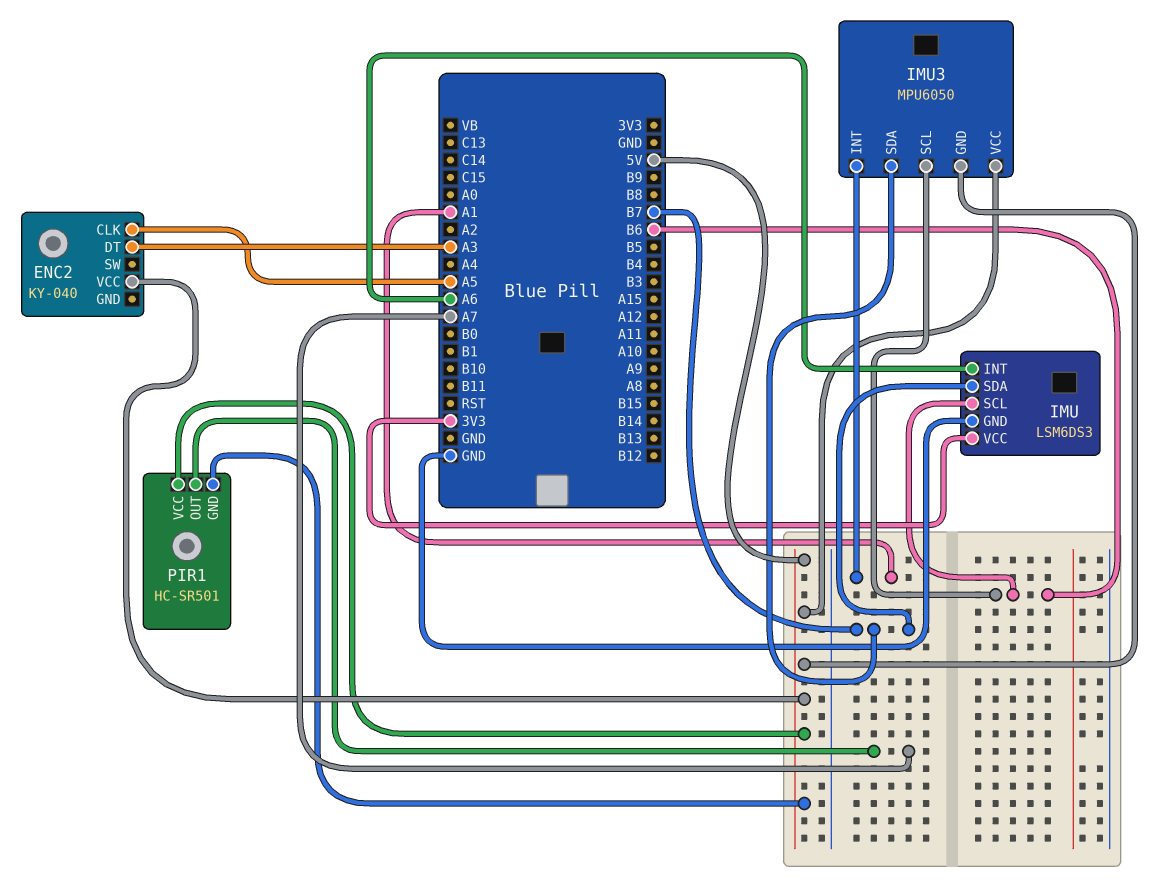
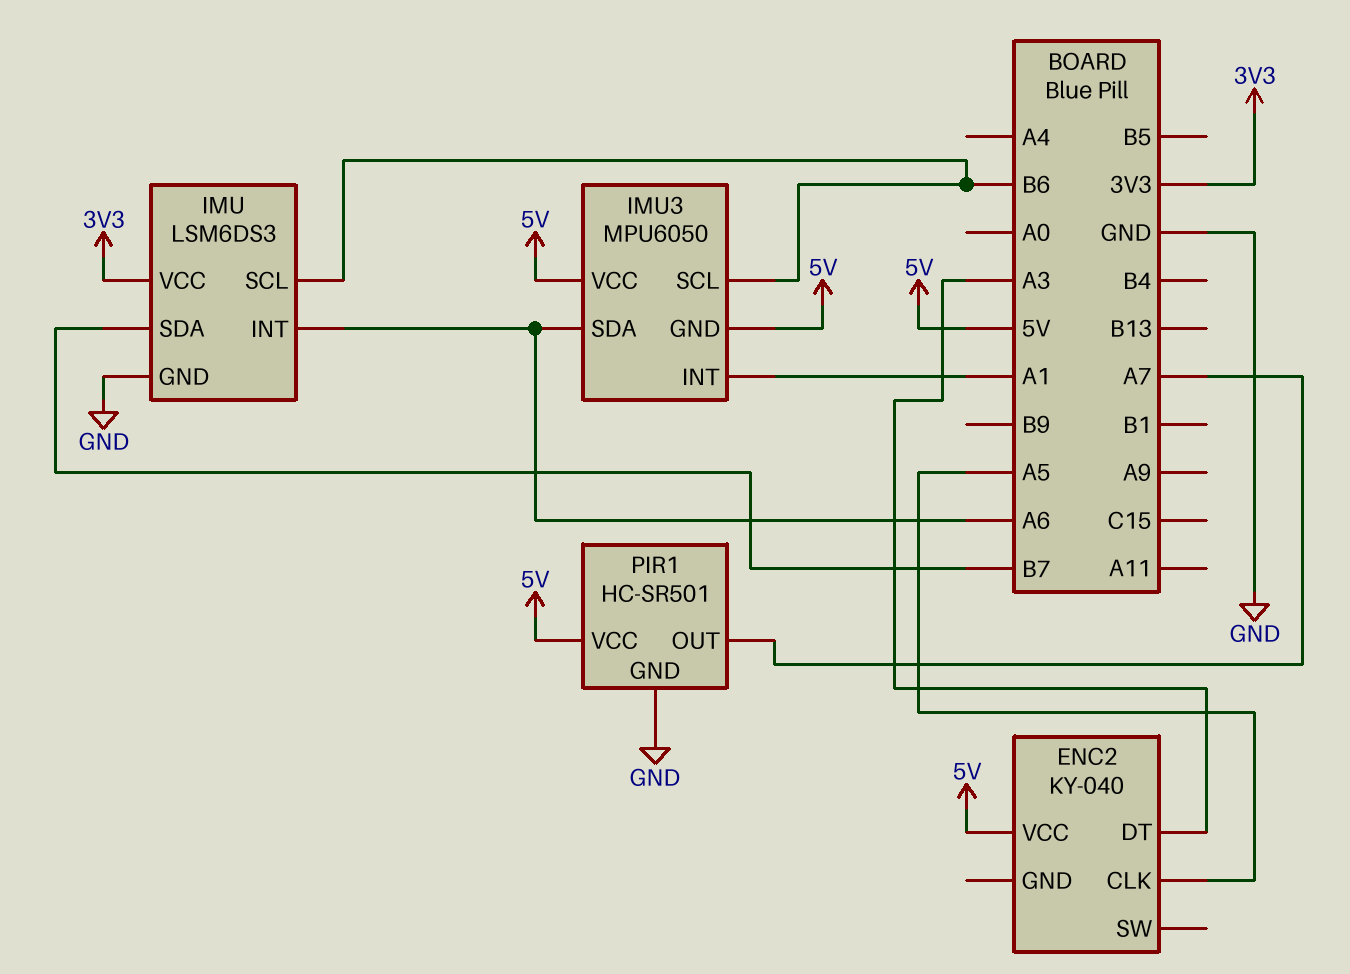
IMU3 pin SDA: B7 -> A6
PIR1 pin GND: 5V -> GND

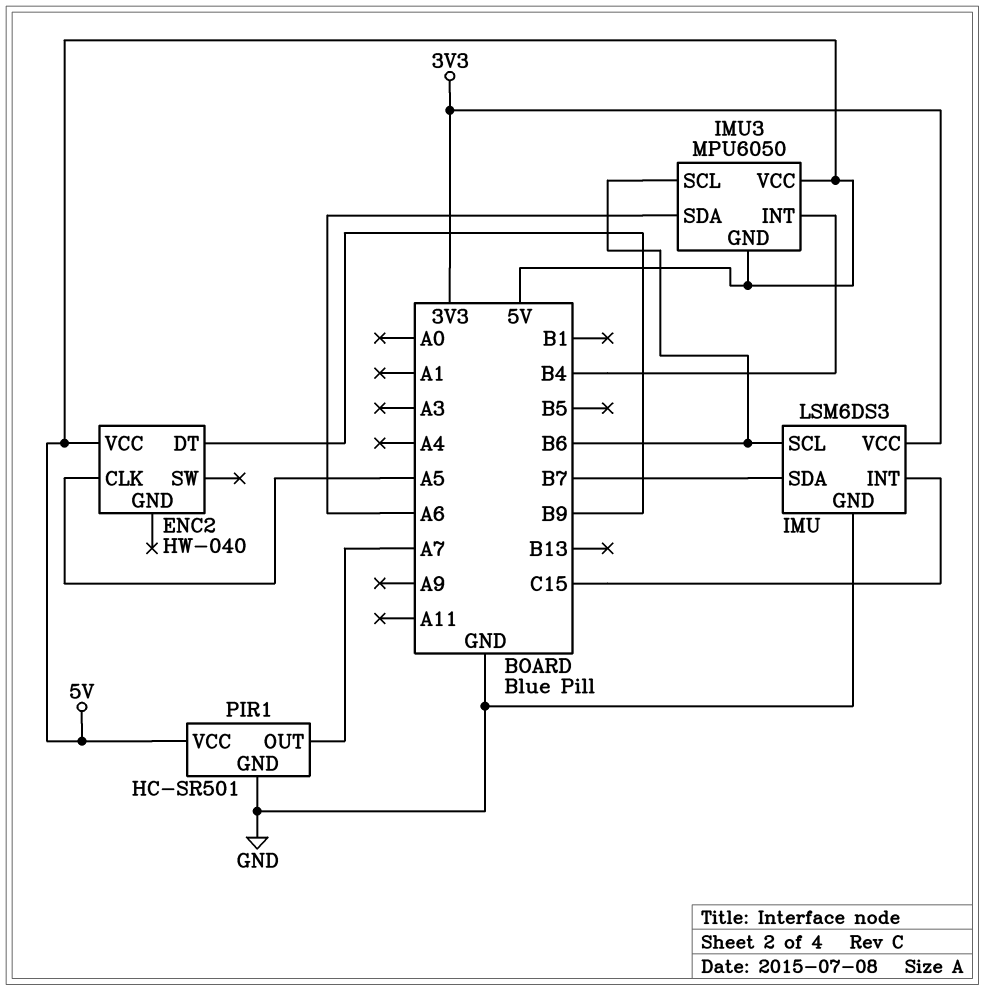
ENC2: KY-040 -> HW-040
ENC2 pin DT: A3 -> B9
IMU pin INT: A6 -> C15
IMU3 pin INT: A1 -> B4

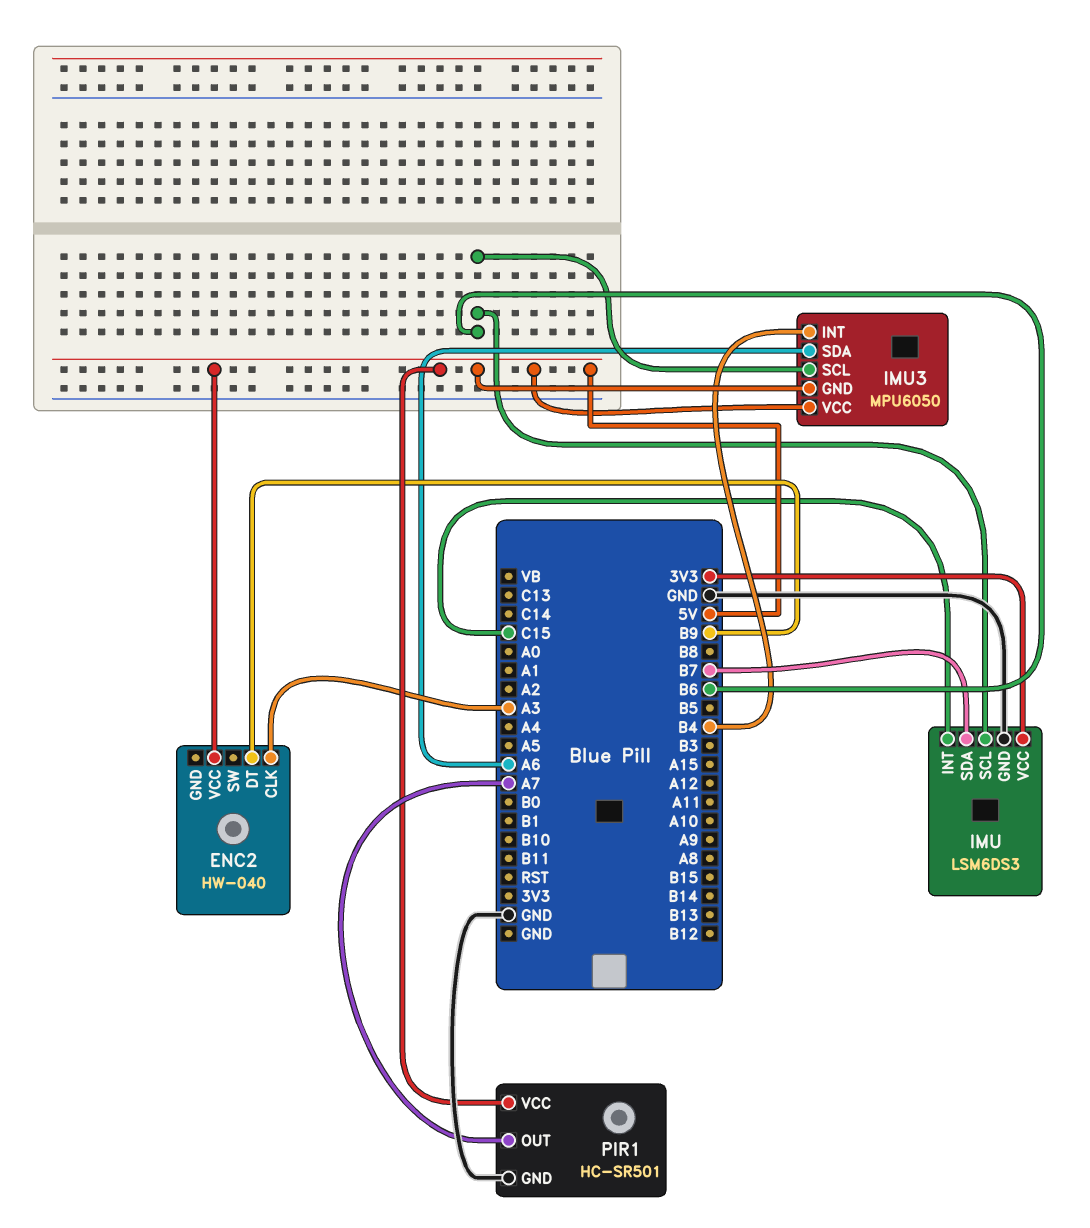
ENC2 pin CLK: A5 -> A3

